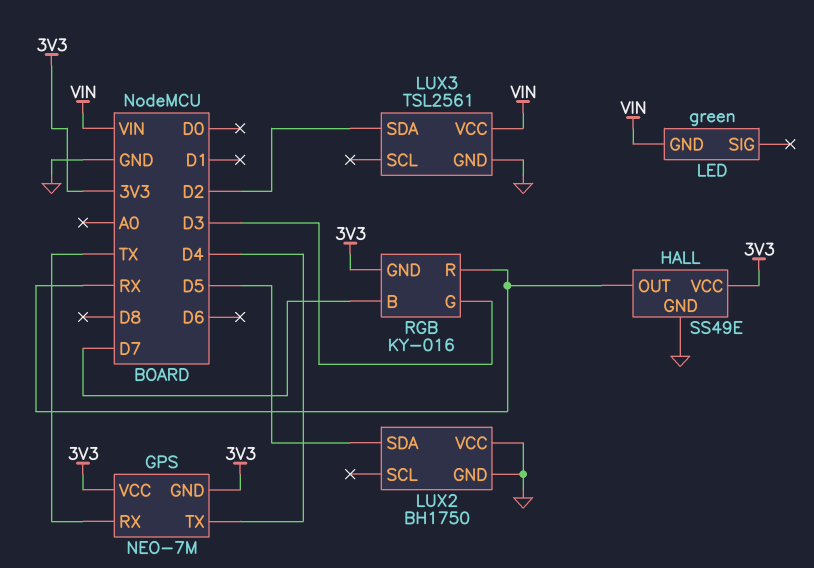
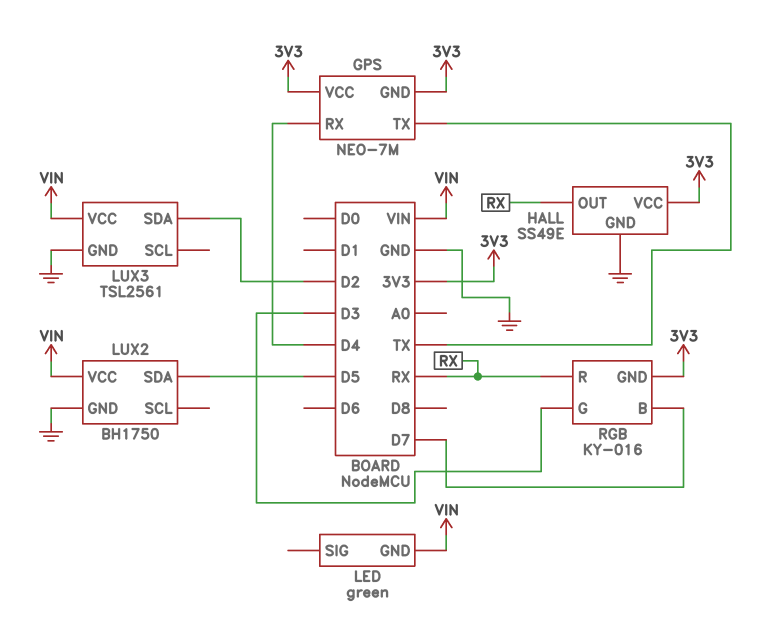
GPS pin RX: TX -> D4
GPS pin TX: D4 -> TX
LUX2 pin VCC: GND -> VIN

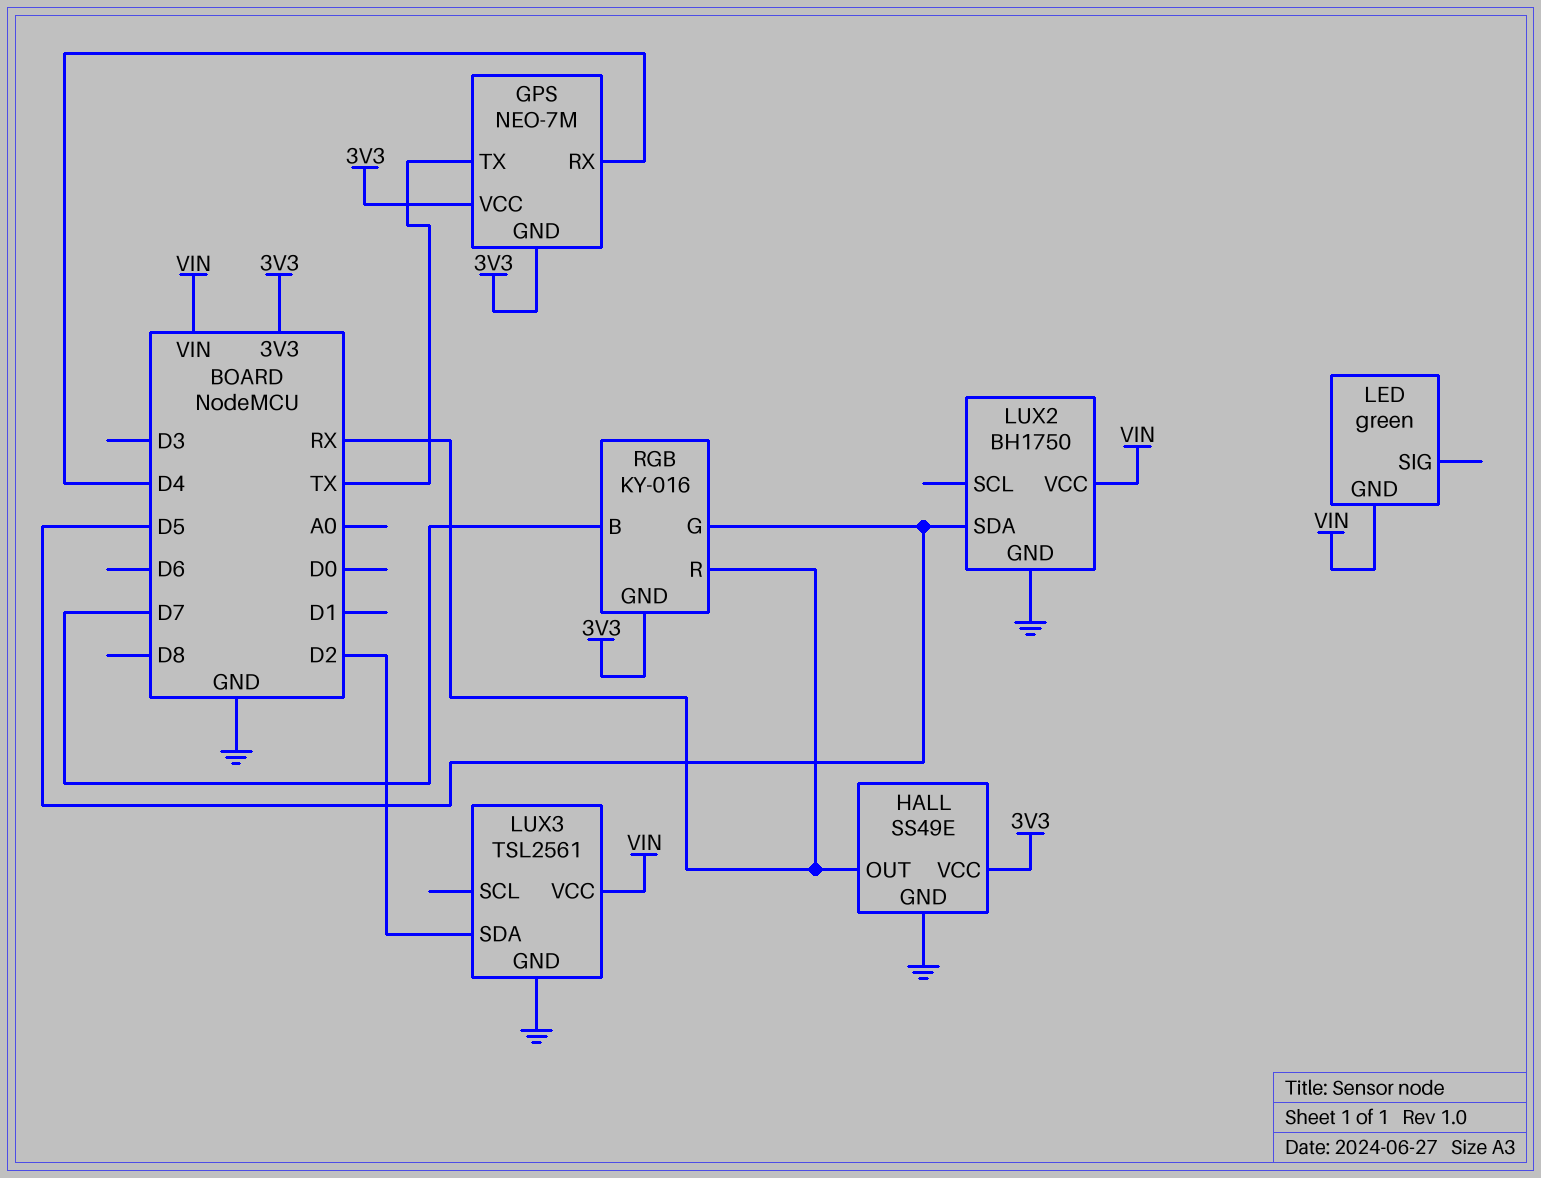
RGB pin G: D3 -> D5

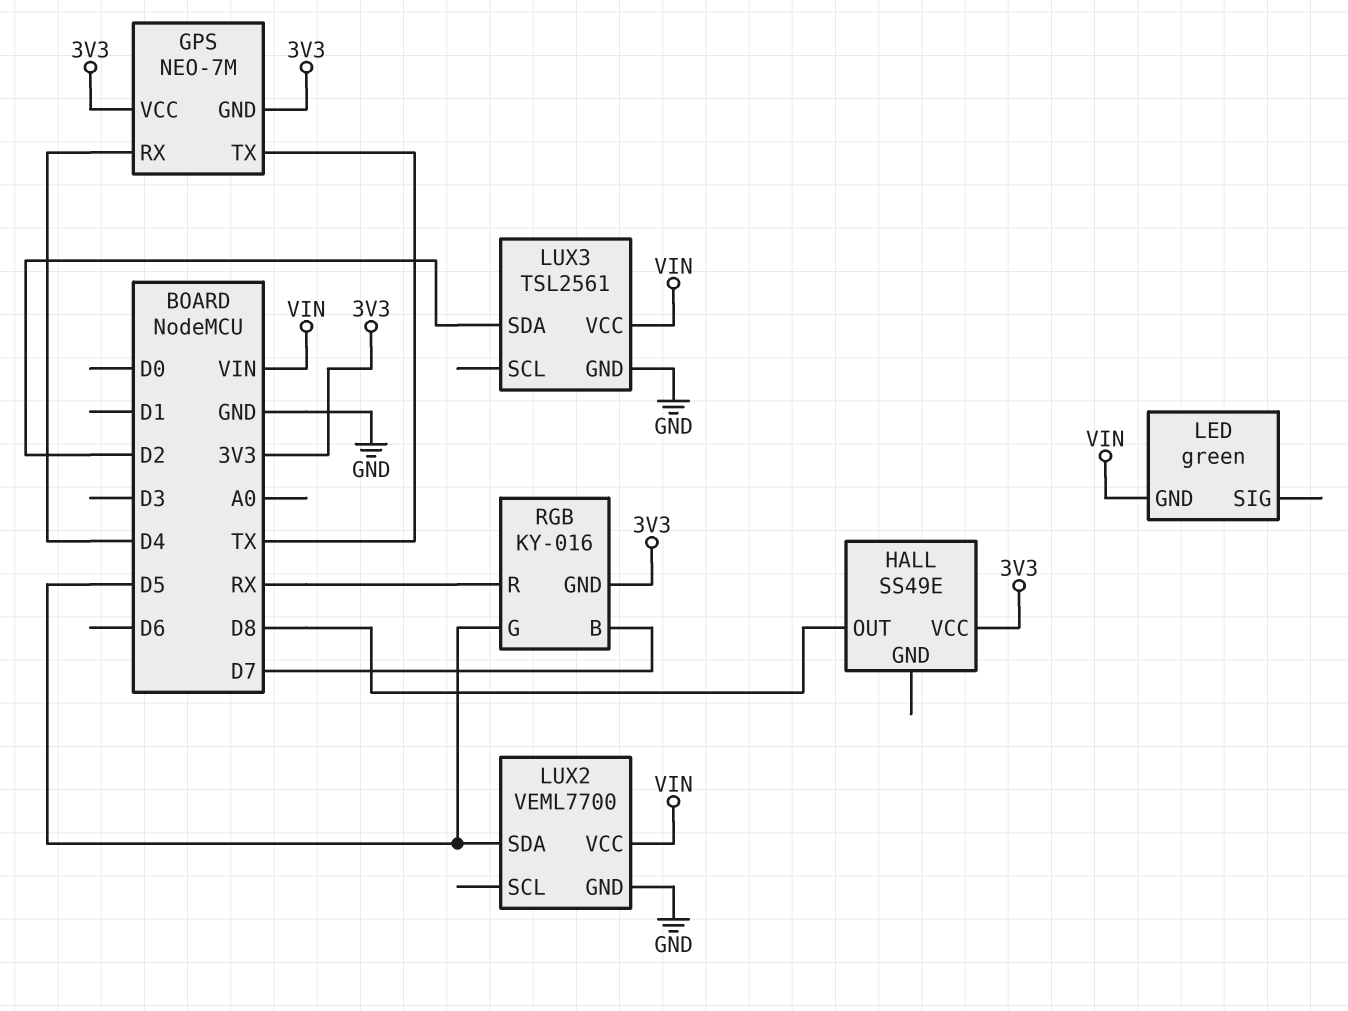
HALL pin GND: GND -> none
HALL pin OUT: RX -> D8
LUX2: BH1750 -> VEML7700

